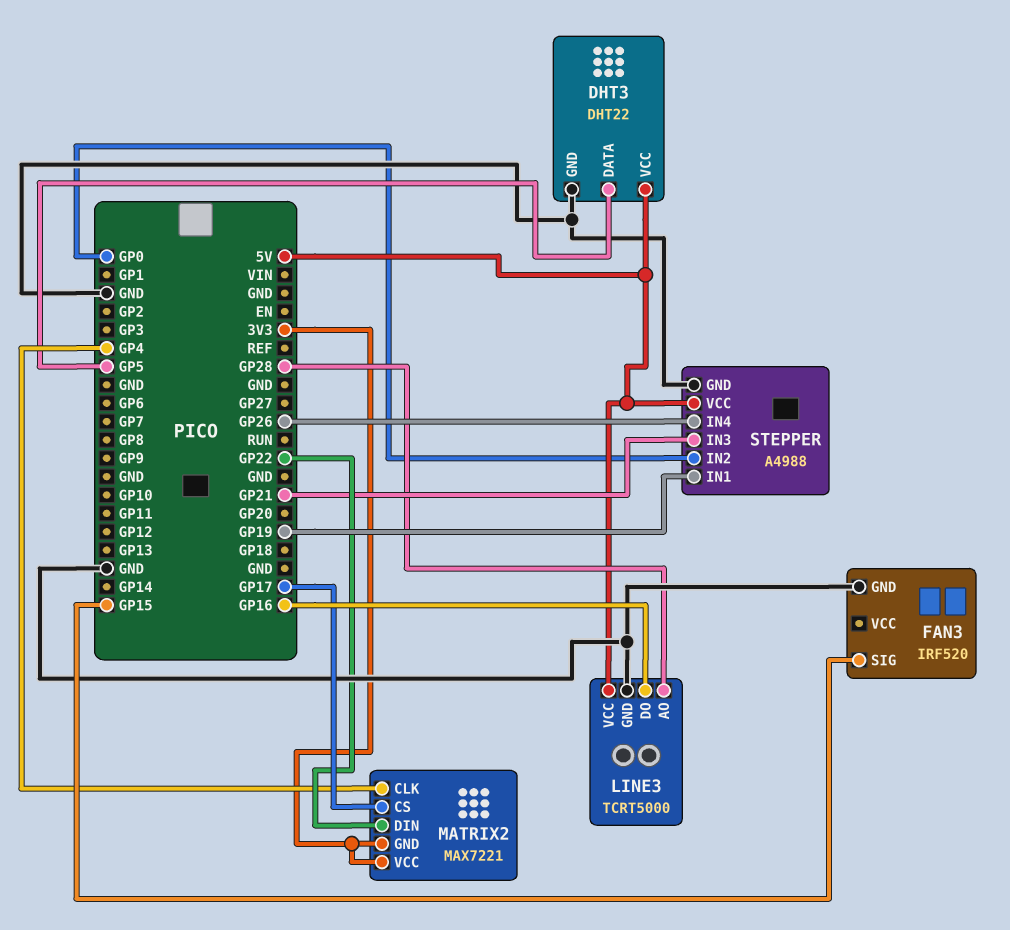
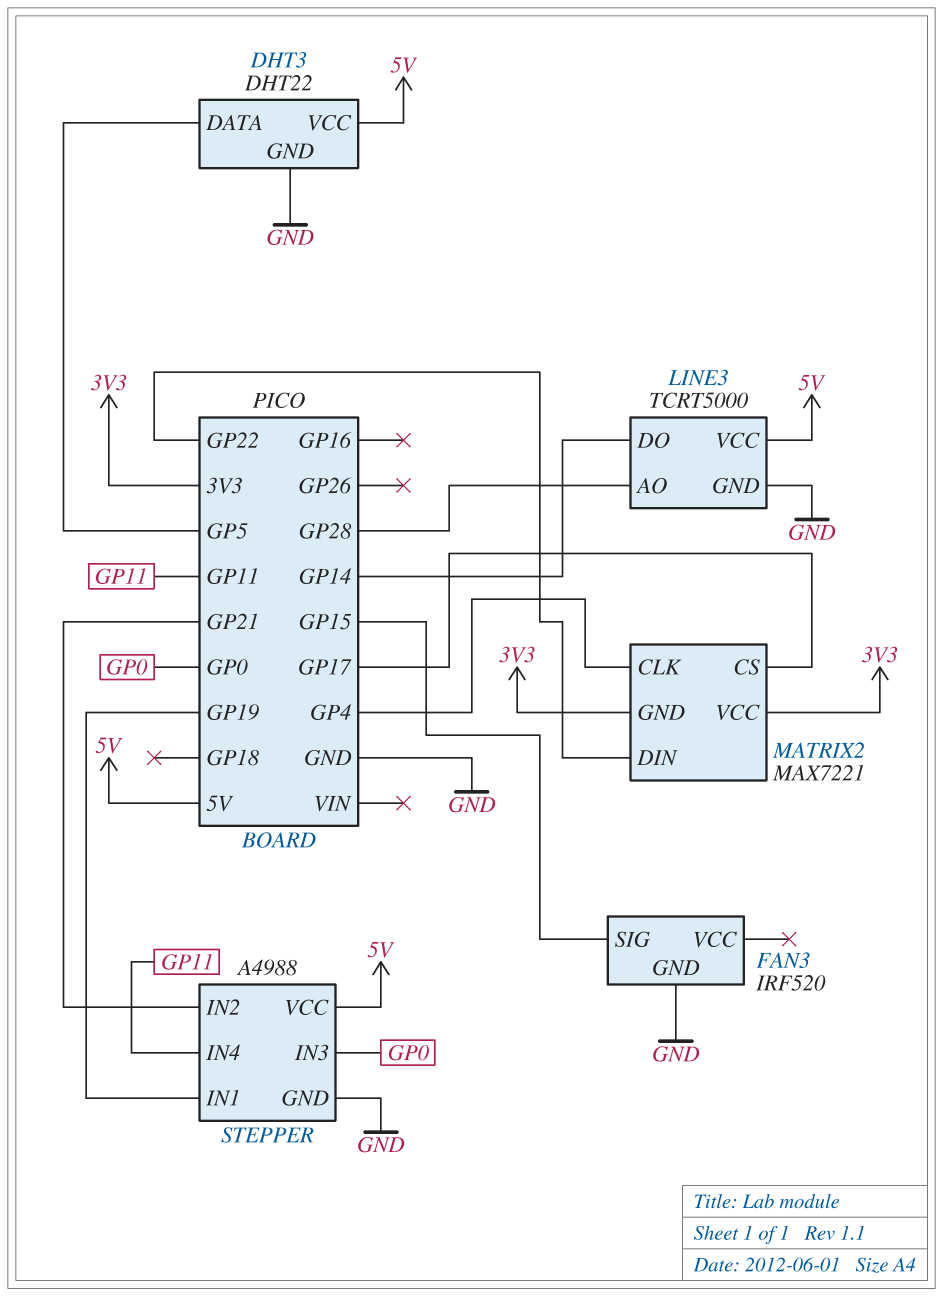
LINE3 pin DO: GP16 -> GP14
STEPPER pin IN2: GP0 -> GP21
STEPPER pin IN3: GP21 -> GP0
STEPPER pin IN4: GP26 -> GP11

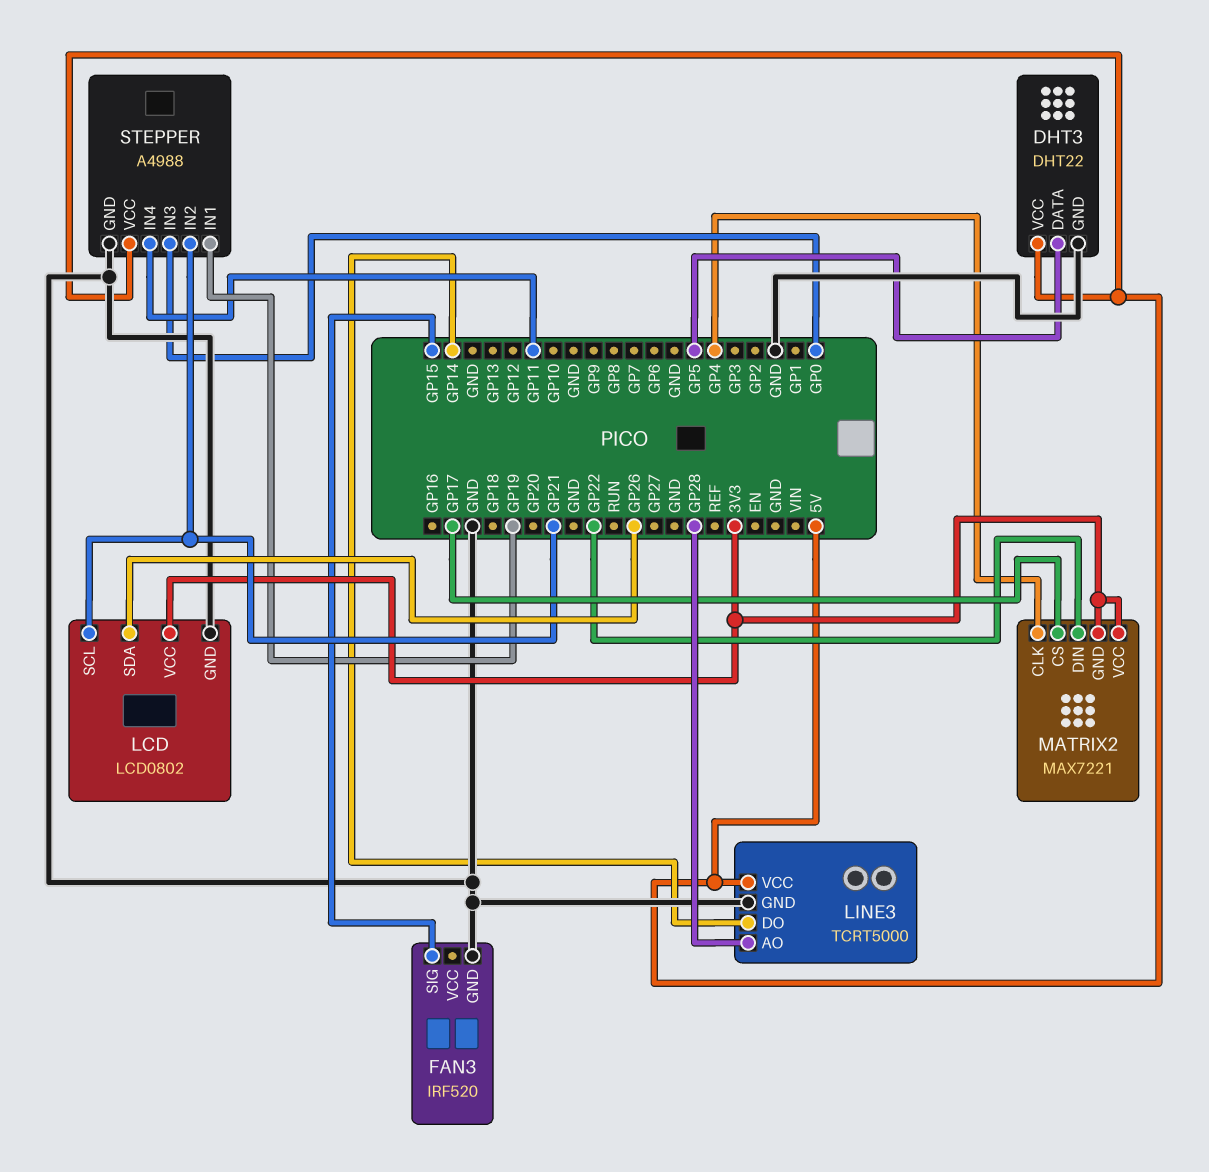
LCD: none -> LCD0802
LCD pin GND: none -> GND
LCD pin SCL: none -> GP21
LCD pin SDA: none -> GP26
LCD pin VCC: none -> 3V3

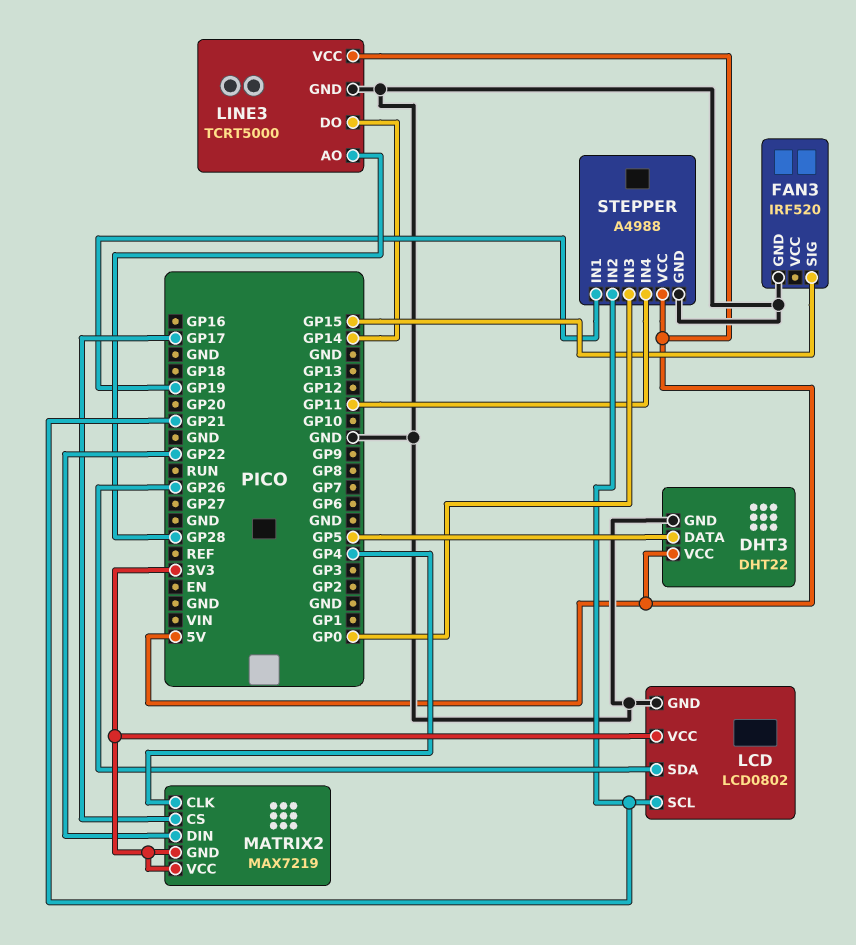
MATRIX2: MAX7221 -> MAX7219

